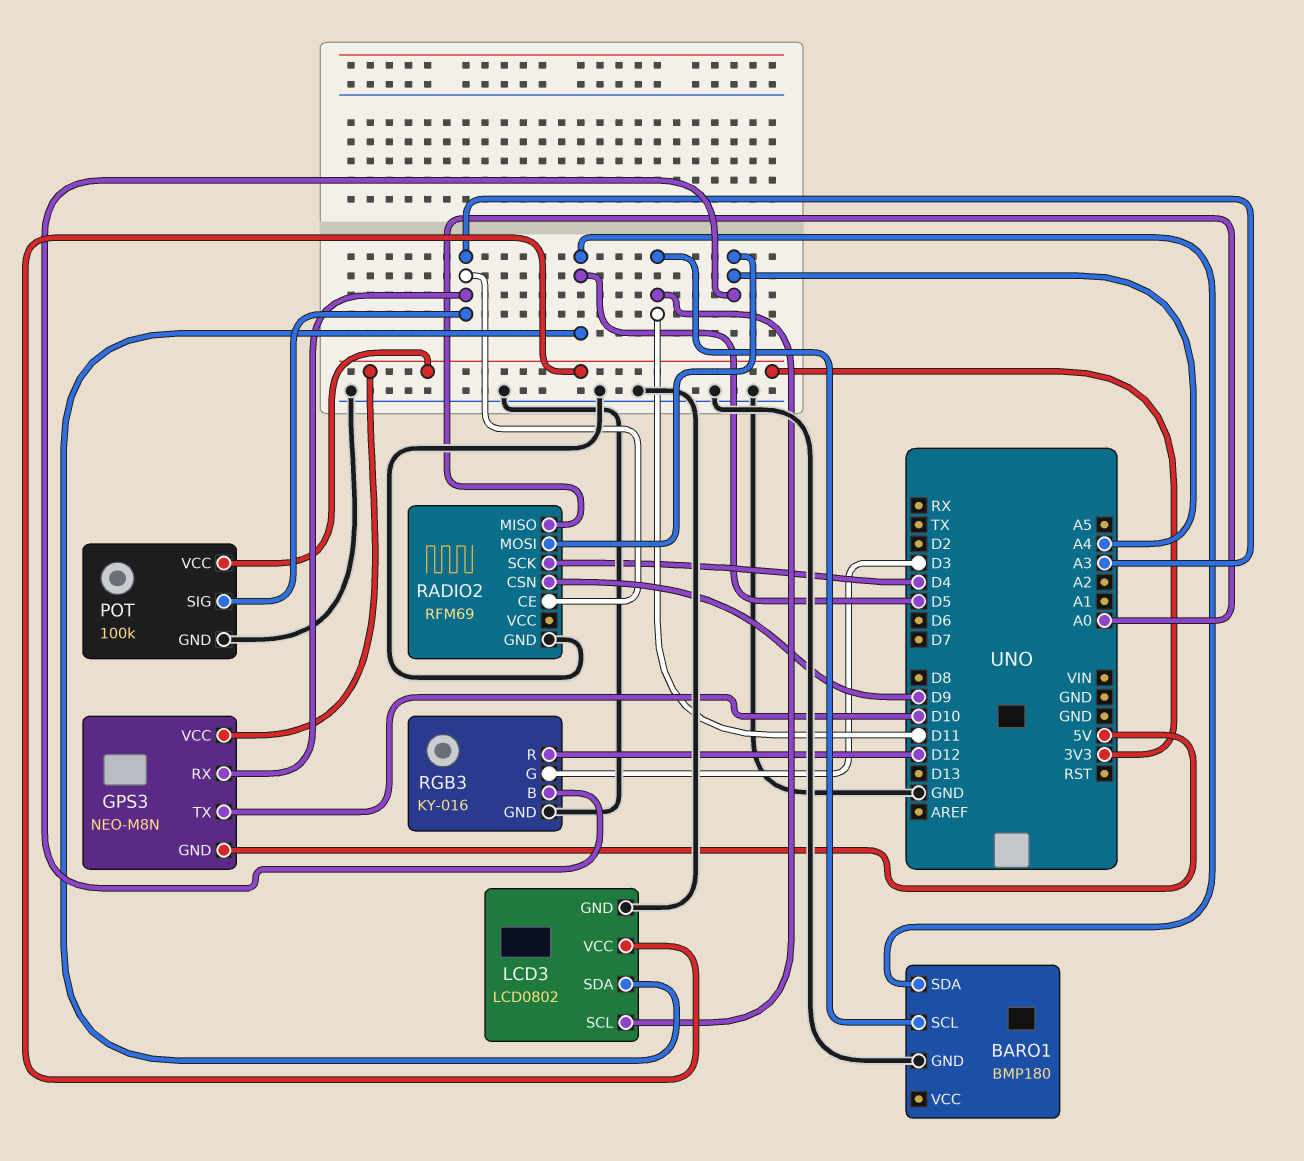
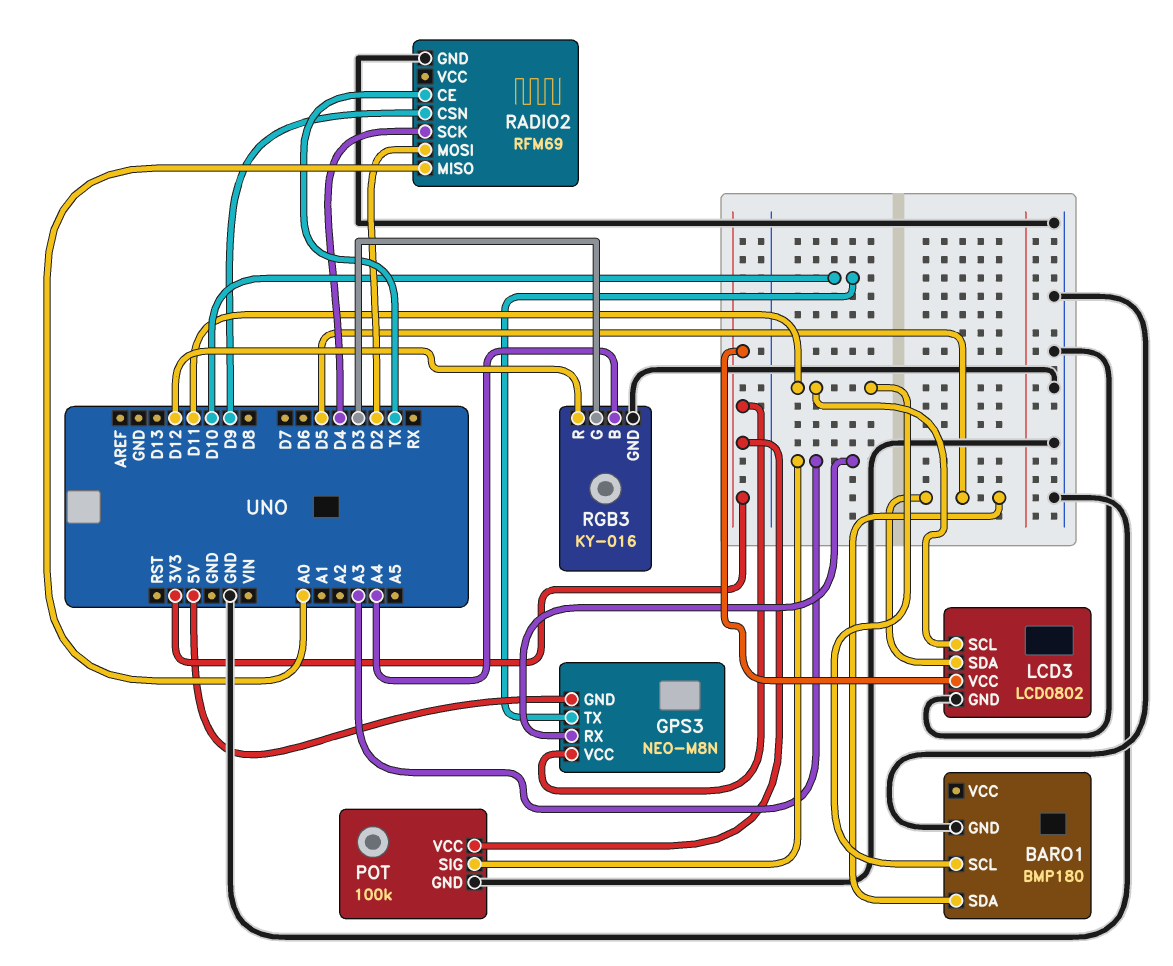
RADIO2 pin CE: A3 -> TX
RADIO2 pin MOSI: A4 -> D2

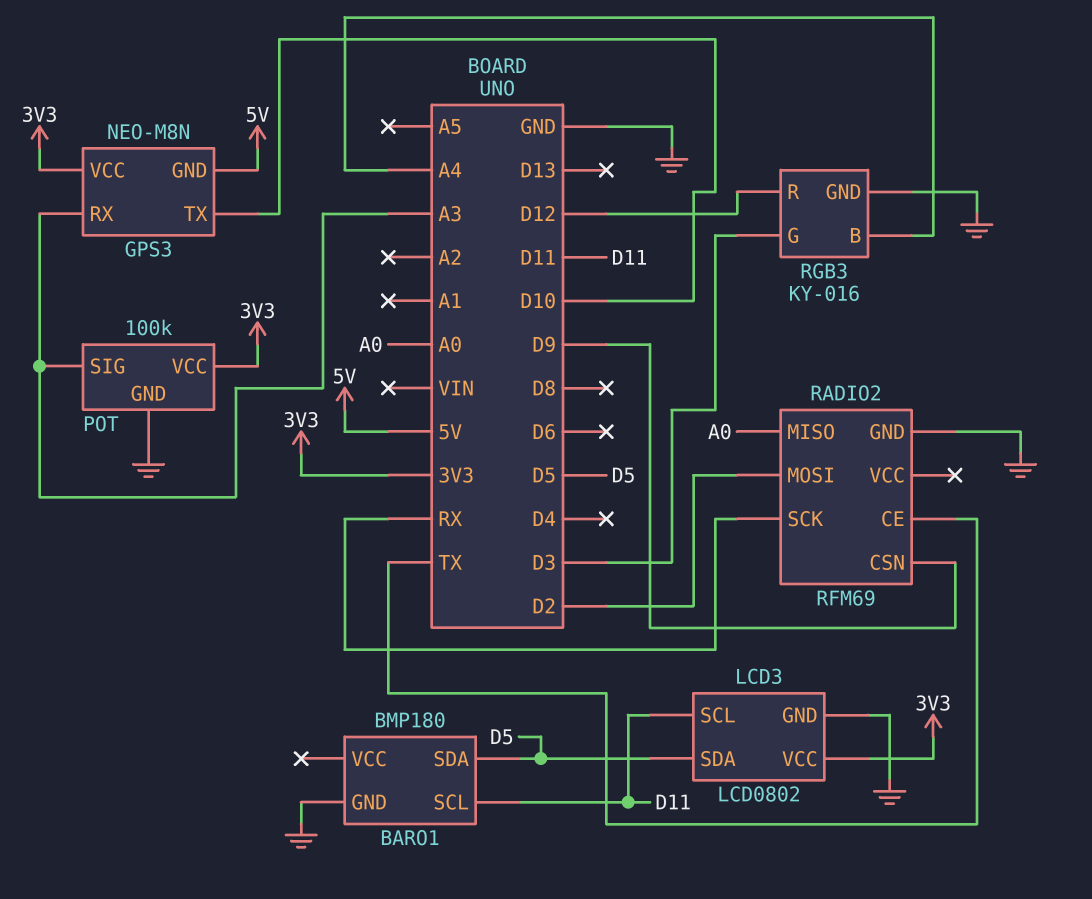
RADIO2 pin SCK: D4 -> RX

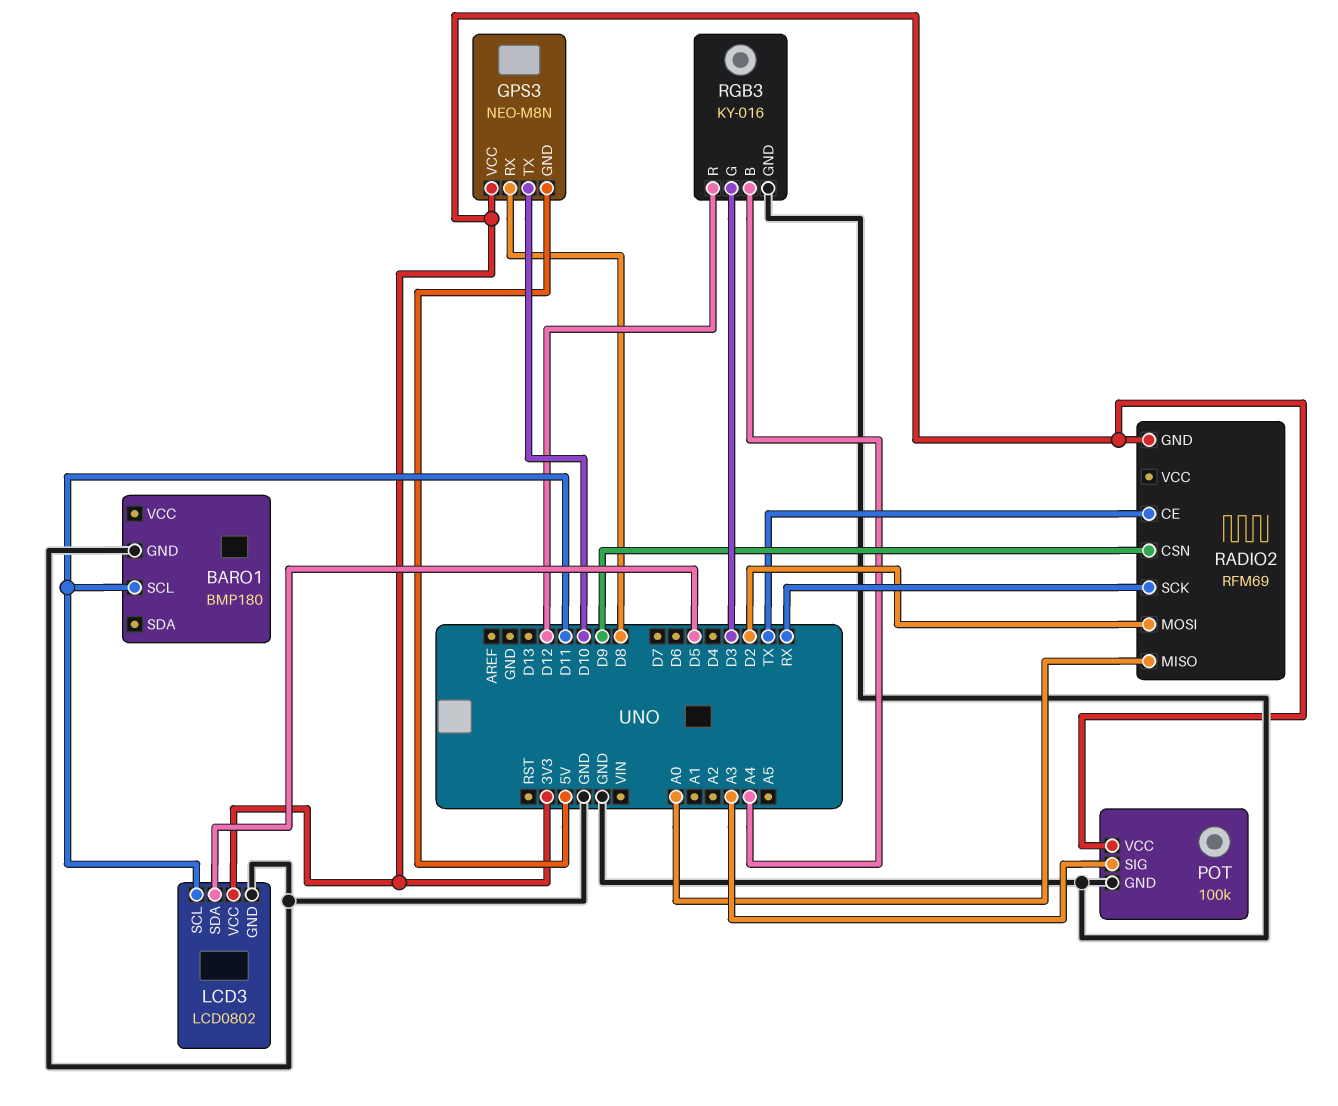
BARO1 pin SDA: D5 -> none
GPS3 pin RX: A3 -> D8
RADIO2 pin GND: GND -> 3V3

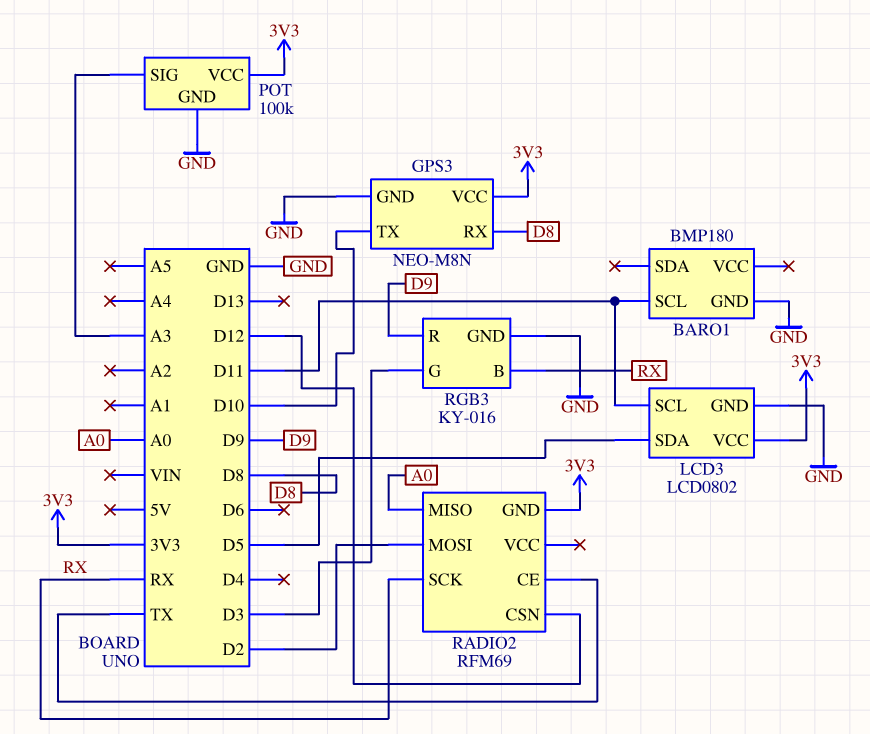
GPS3 pin GND: 5V -> GND
RADIO2 pin CSN: D9 -> D12
RGB3 pin B: A4 -> RX
RGB3 pin R: D12 -> D9

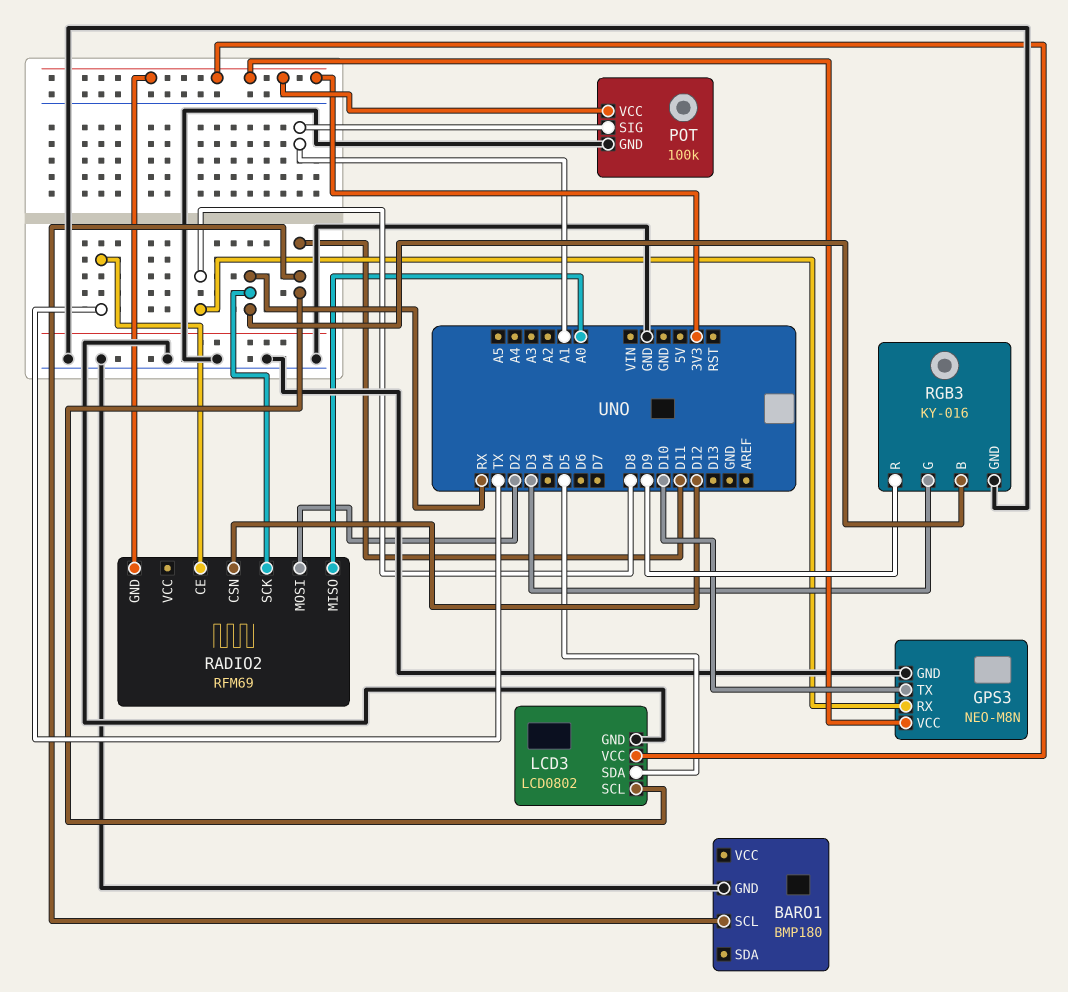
POT pin SIG: A3 -> A1

